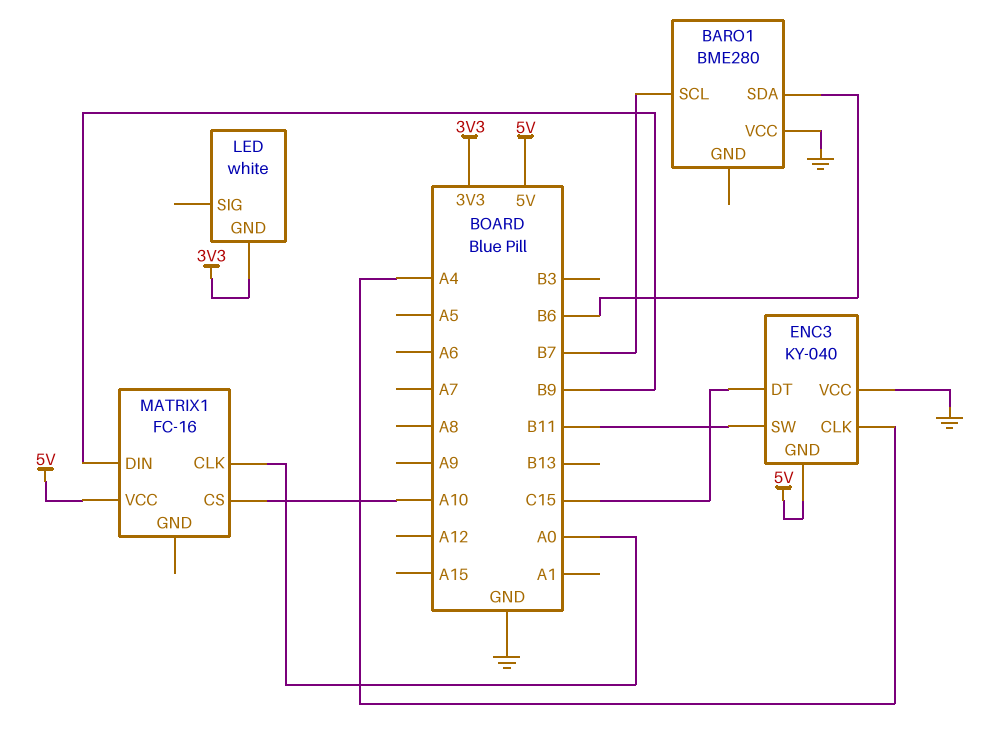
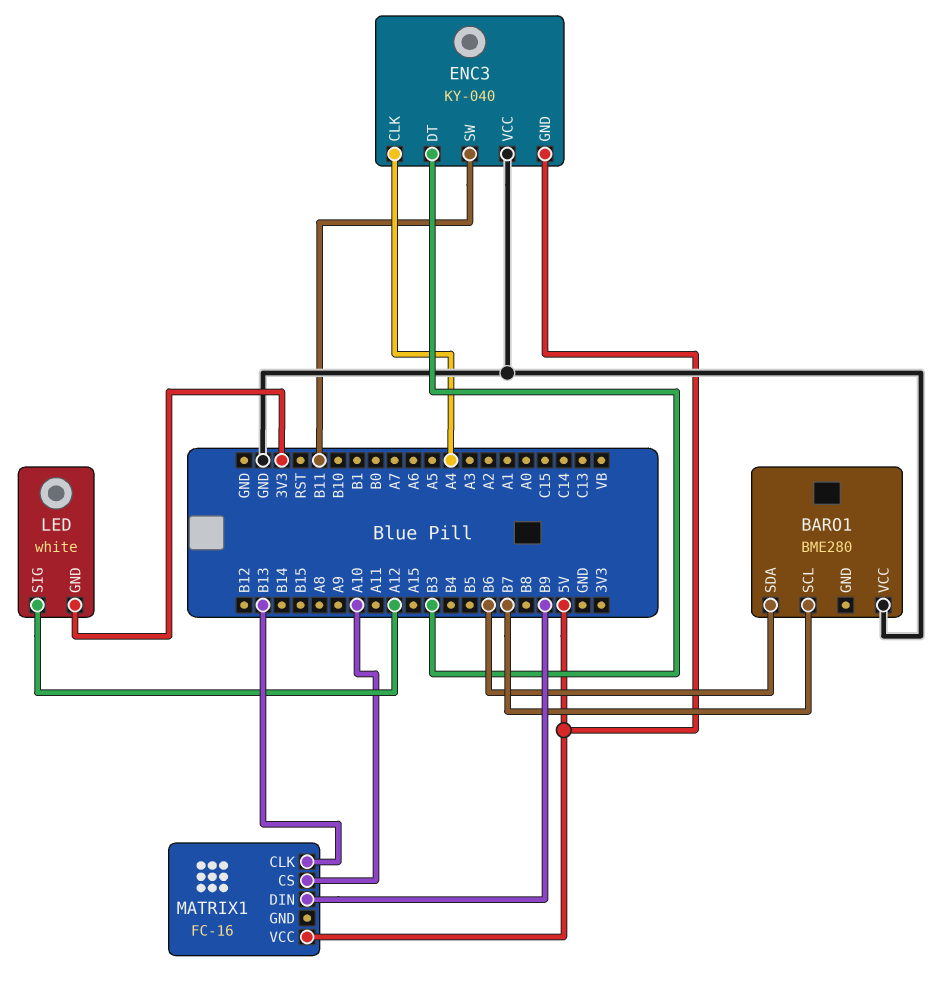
ENC3 pin DT: C15 -> B3
LED pin SIG: none -> A12
MATRIX1 pin CLK: A0 -> B13

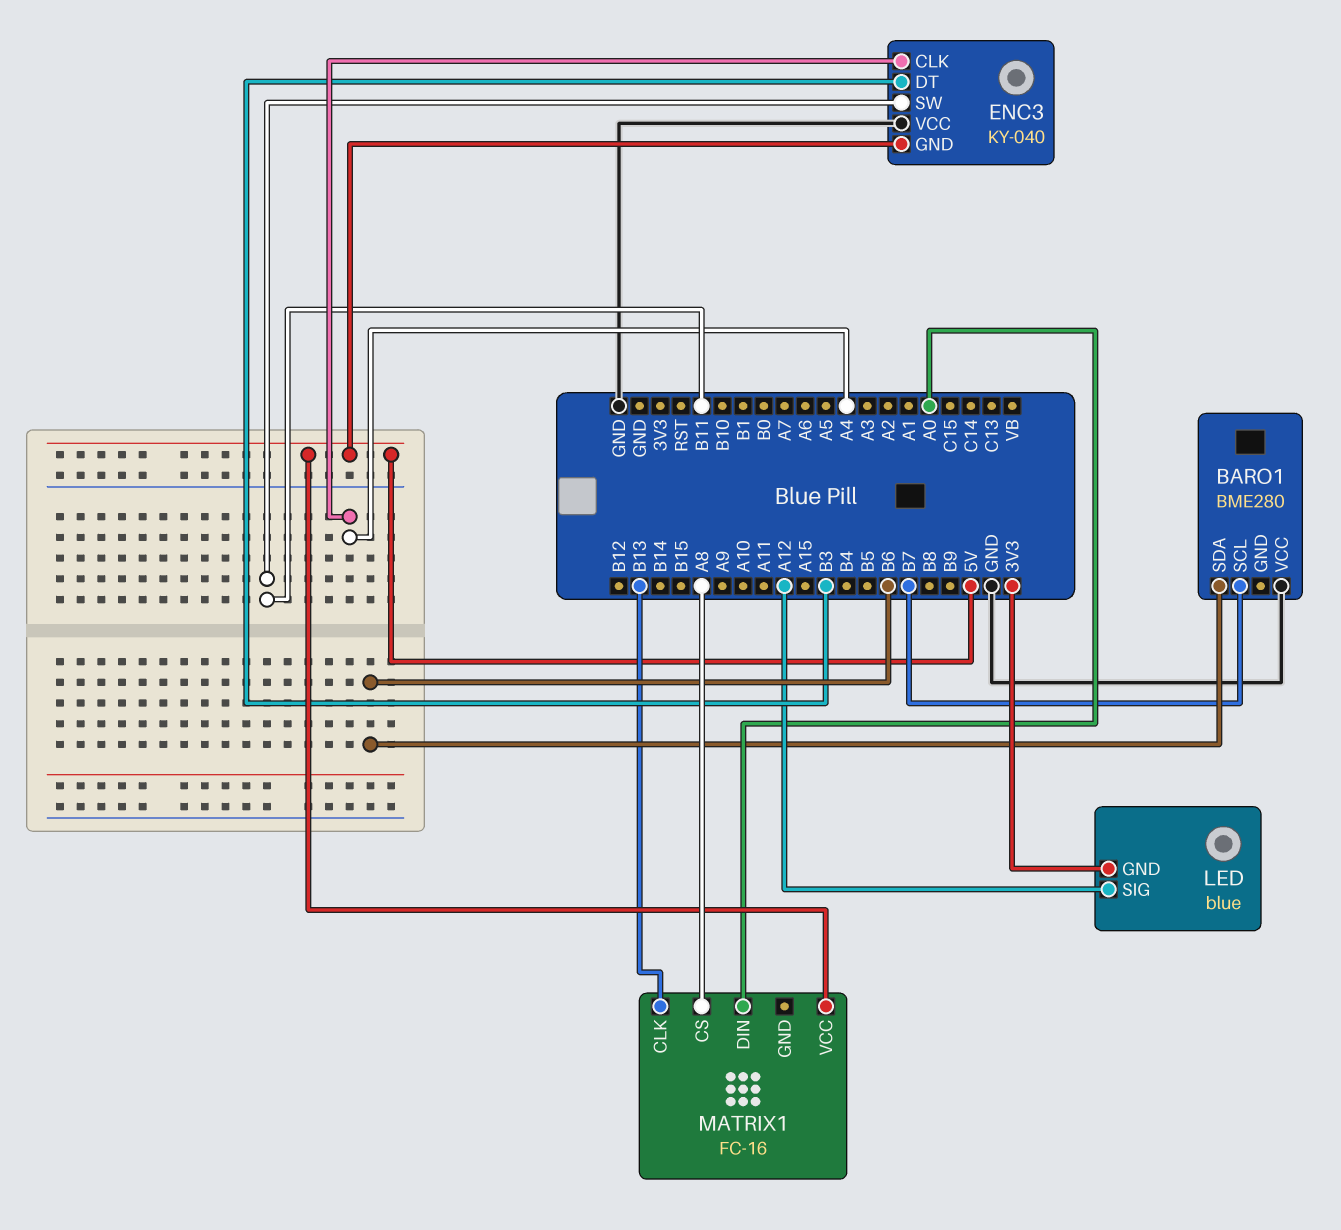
LED: white -> blue
MATRIX1 pin CS: A10 -> A8
MATRIX1 pin DIN: B9 -> A0

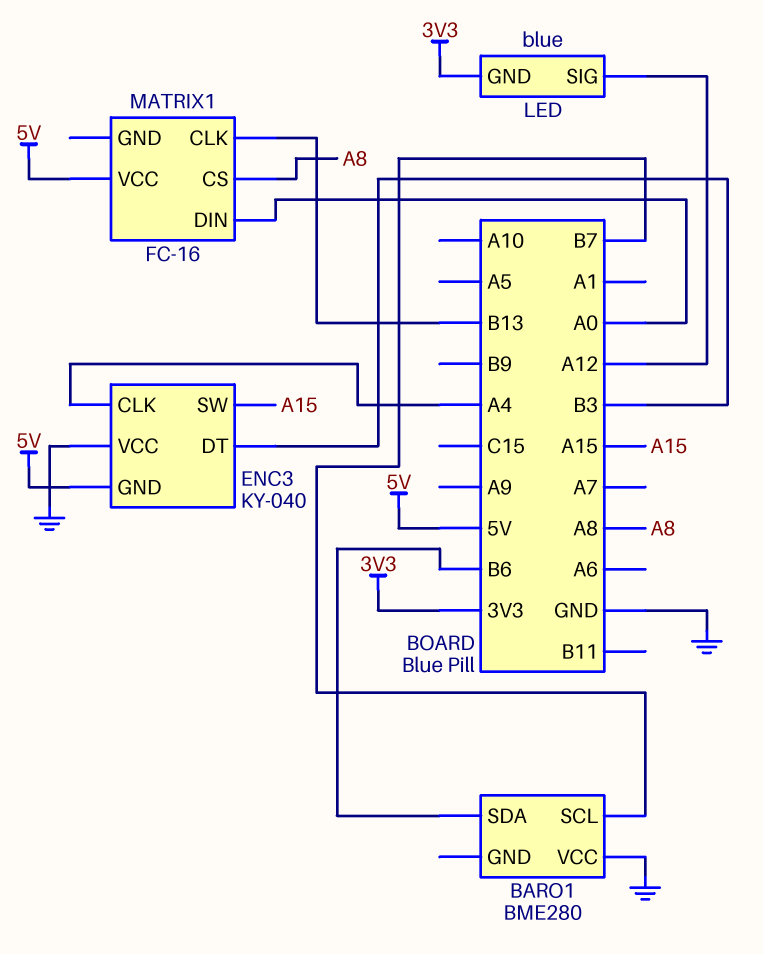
ENC3 pin SW: B11 -> A15

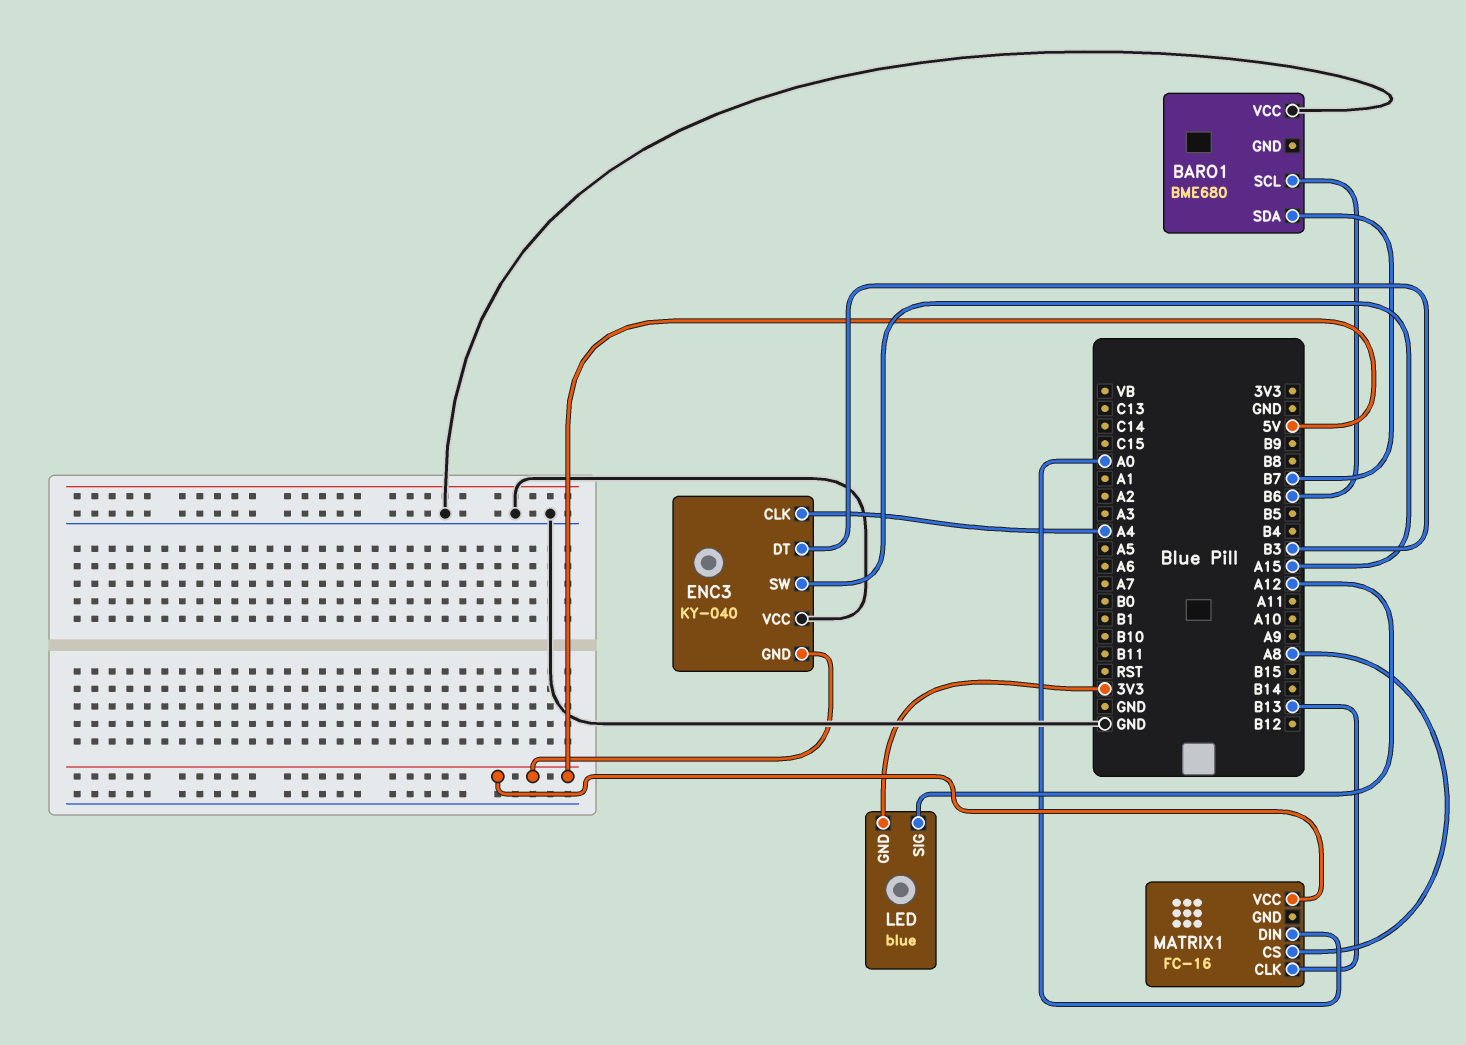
BARO1: BME280 -> BME680
BARO1 pin SCL: B7 -> B6
BARO1 pin SDA: B6 -> B7

